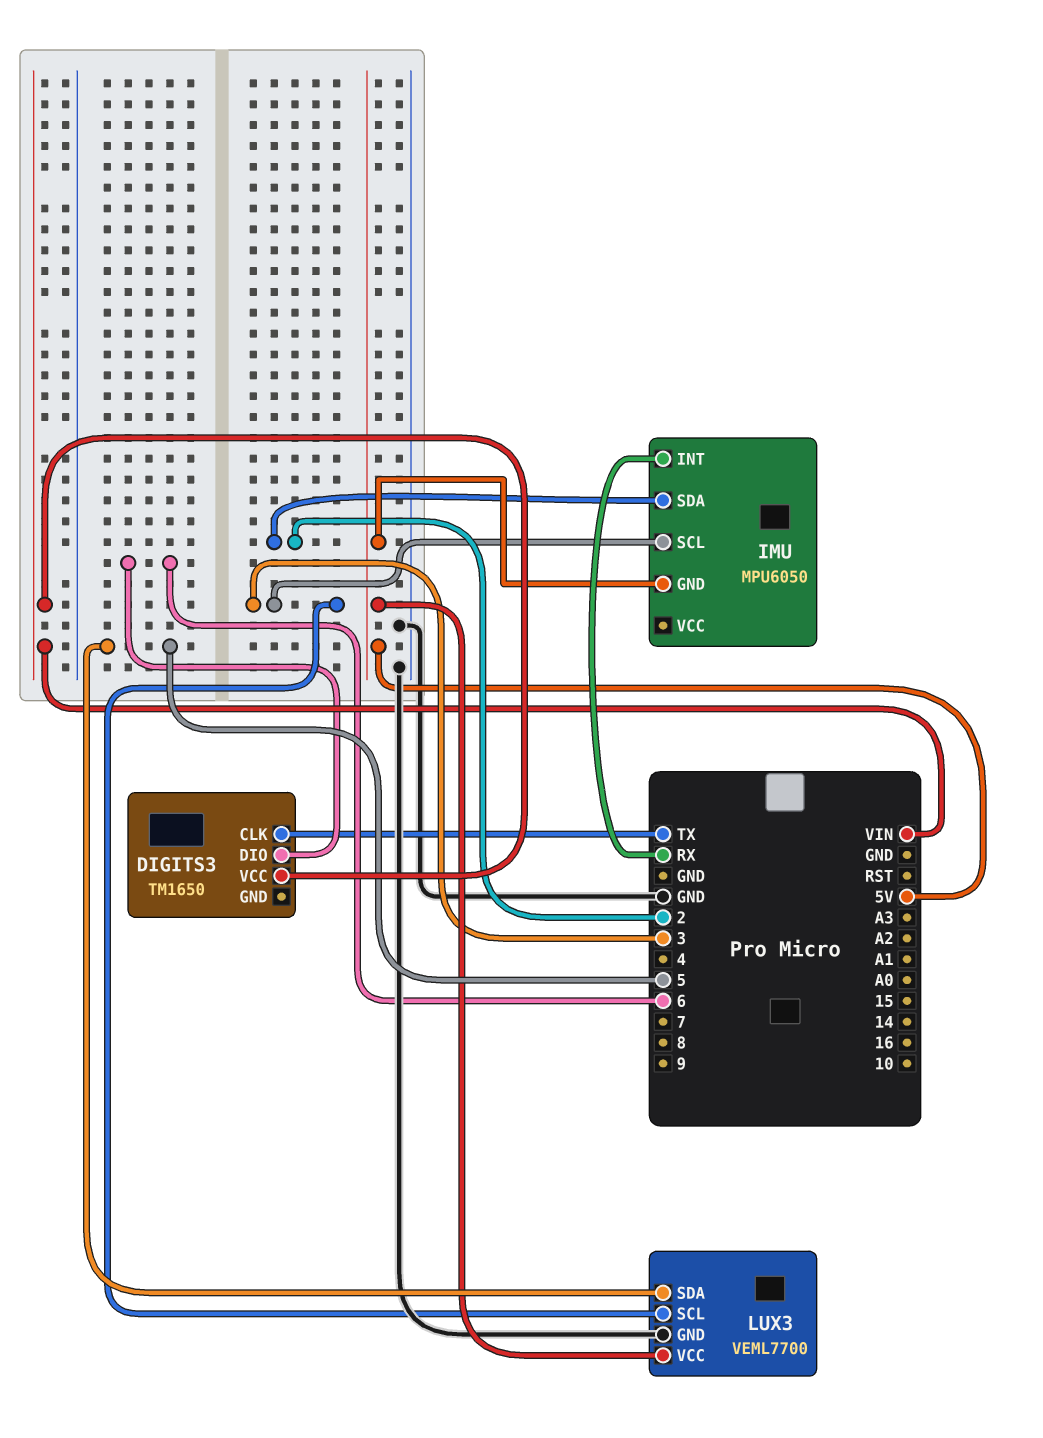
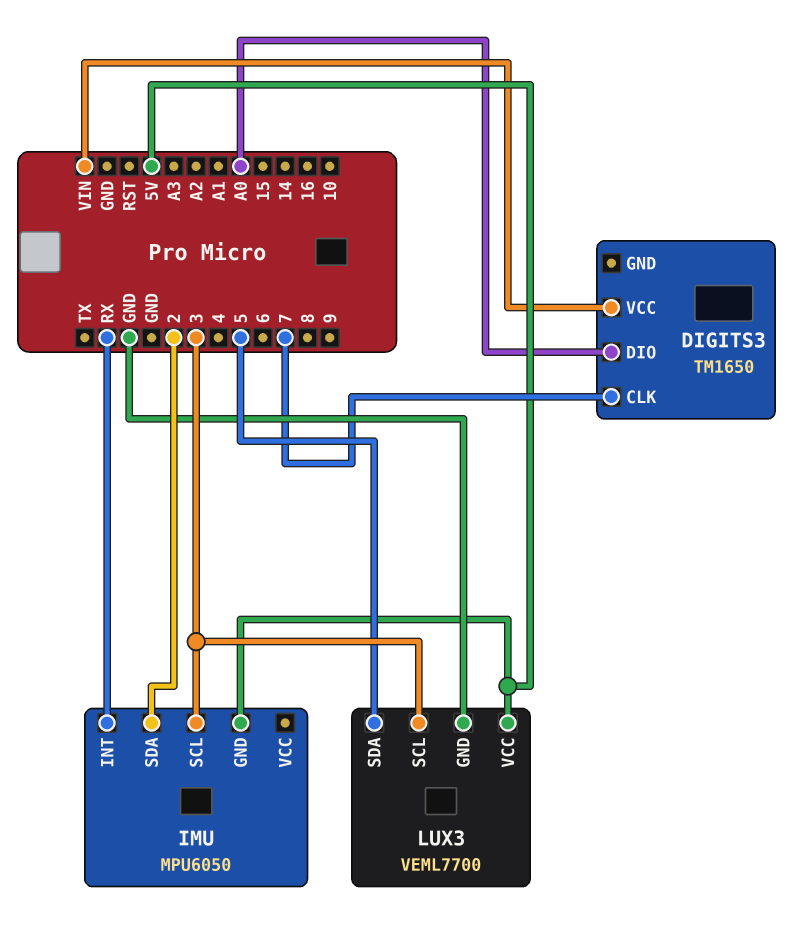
DIGITS3 pin CLK: TX -> 7
DIGITS3 pin DIO: 6 -> A0

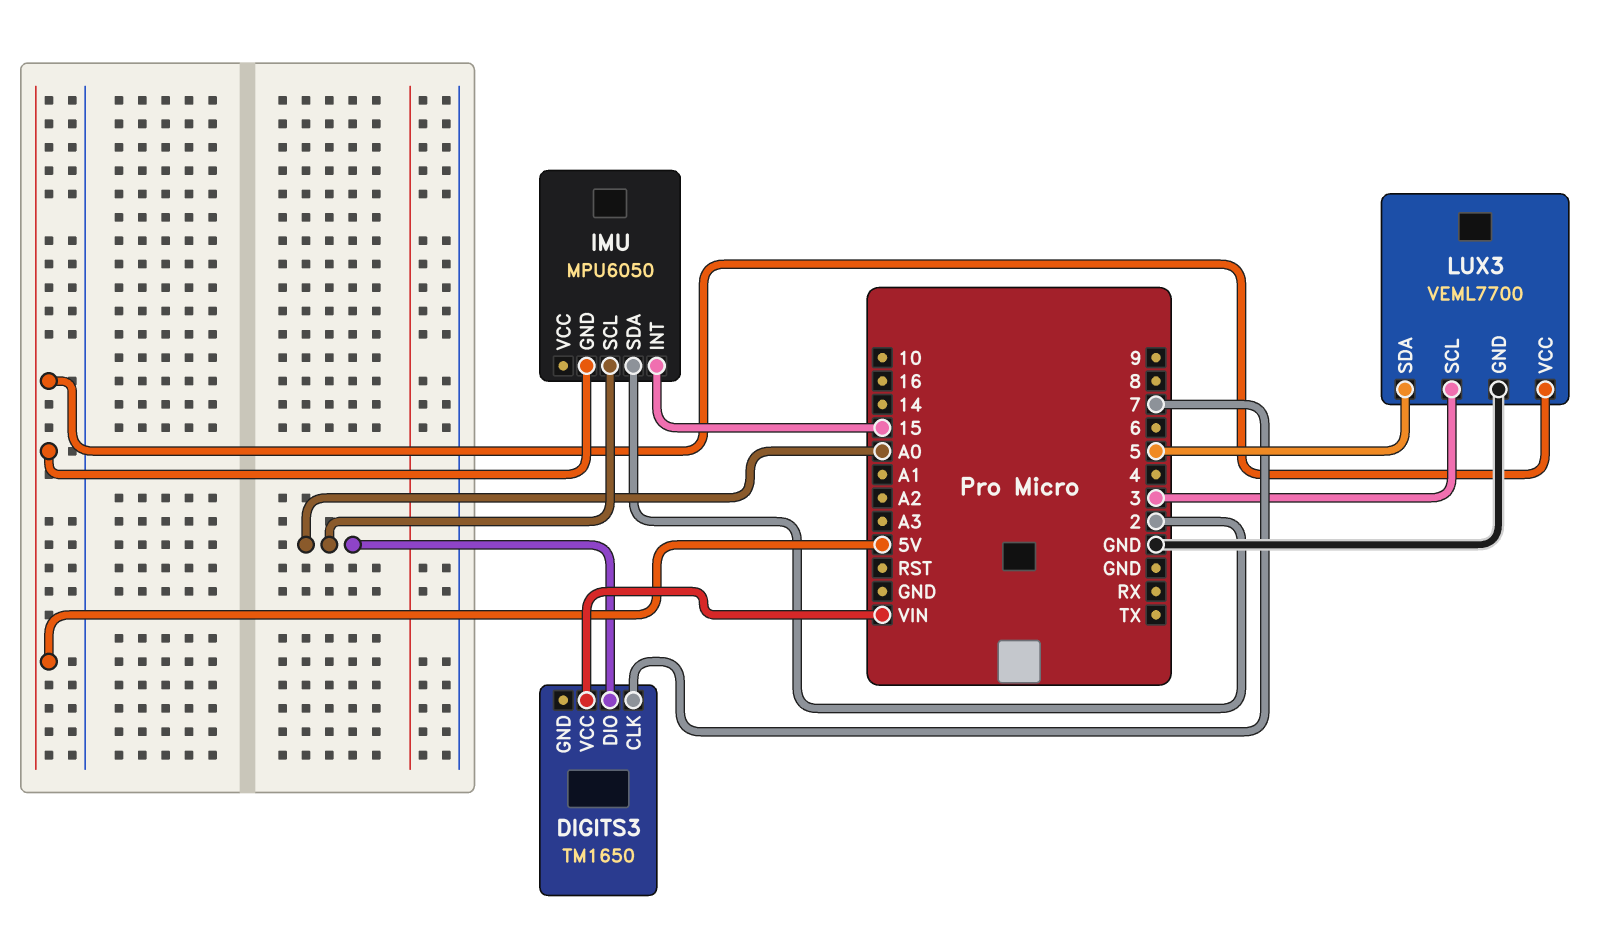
IMU pin INT: RX -> 15
IMU pin SCL: 3 -> A0

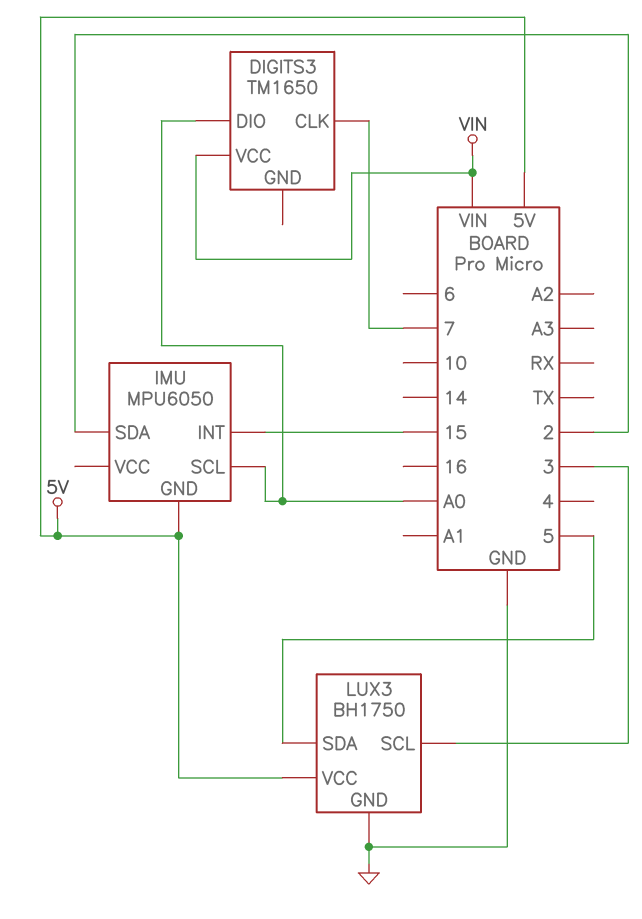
LUX3: VEML7700 -> BH1750

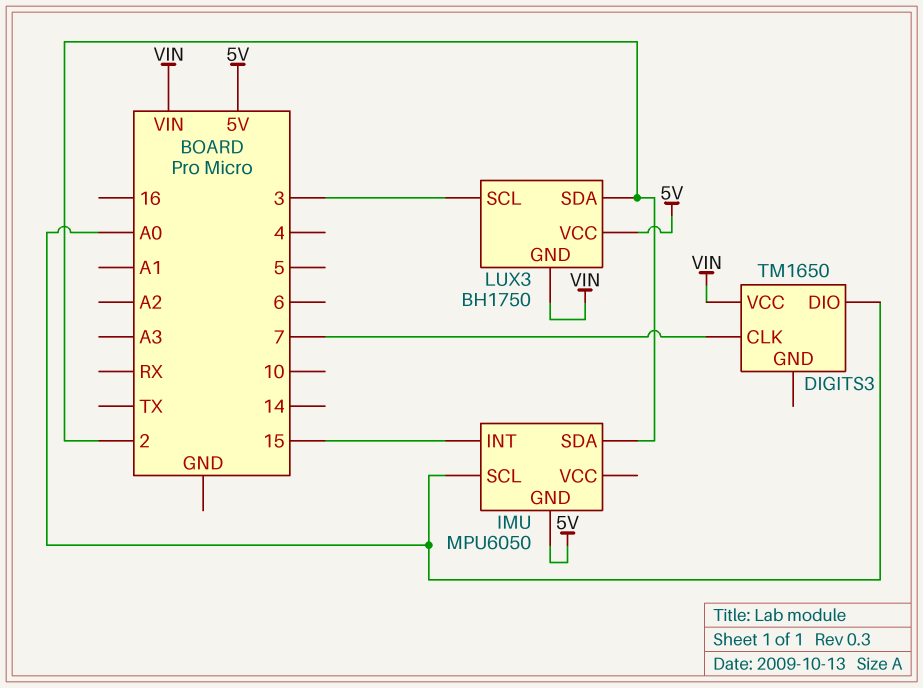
LUX3 pin GND: GND -> VIN
LUX3 pin SDA: 5 -> 2

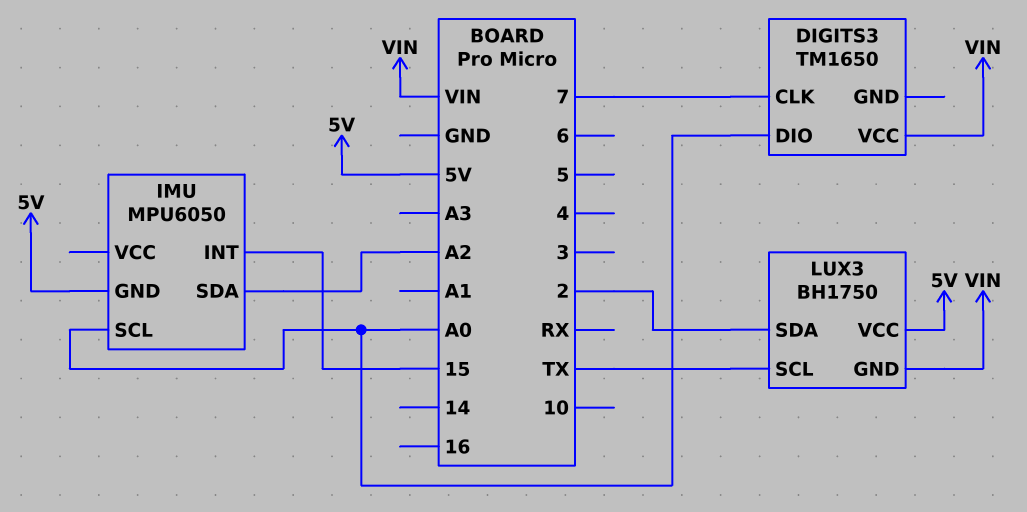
IMU pin SDA: 2 -> A2
LUX3 pin SCL: 3 -> TX

